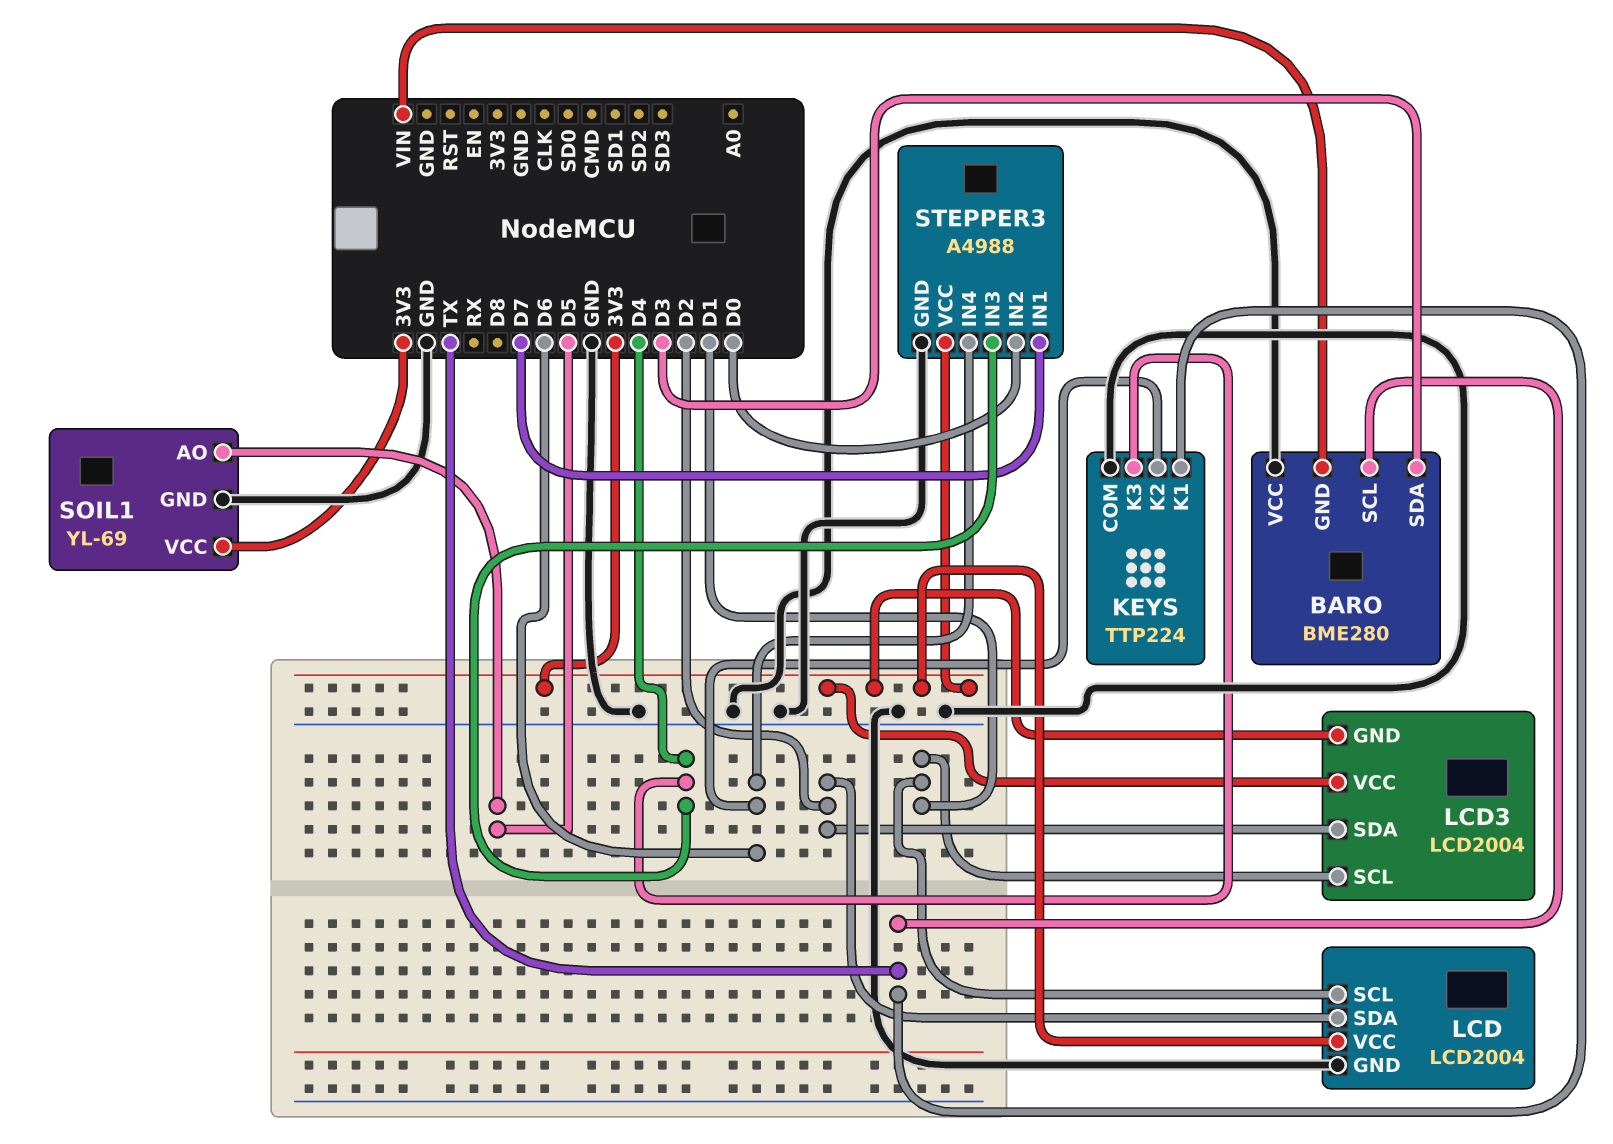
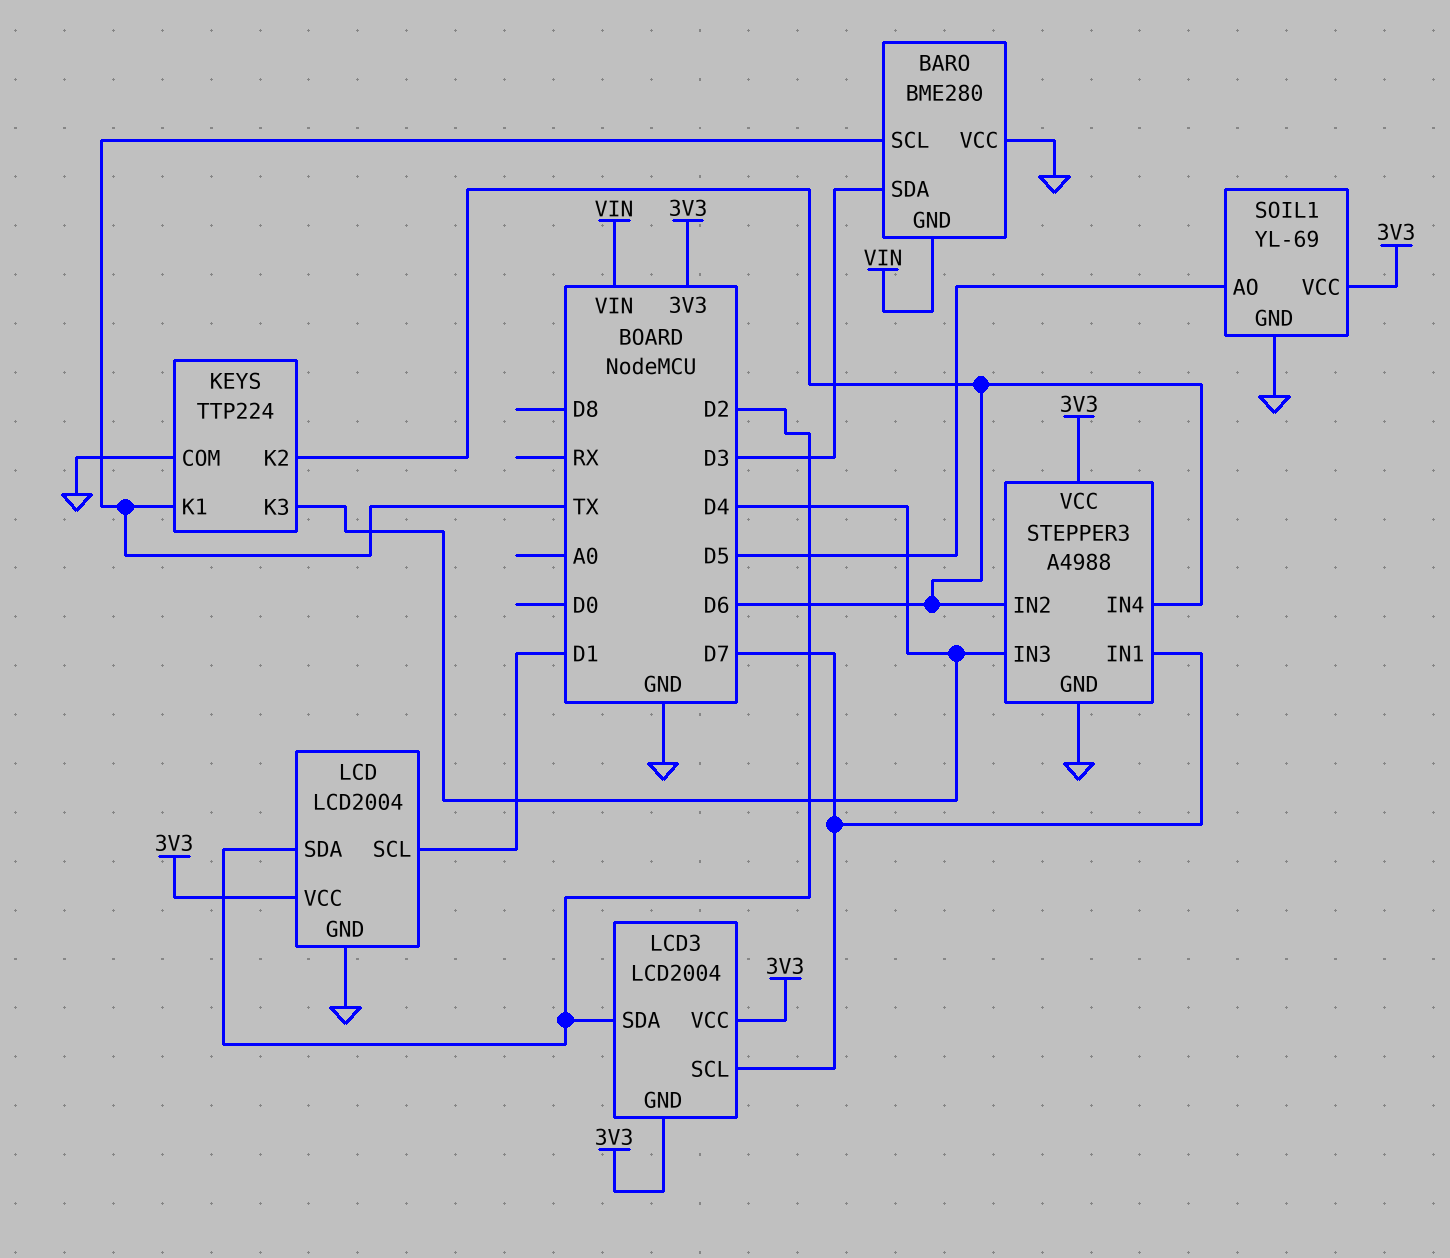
LCD3 pin SCL: D1 -> D7
STEPPER3 pin IN2: D0 -> D6

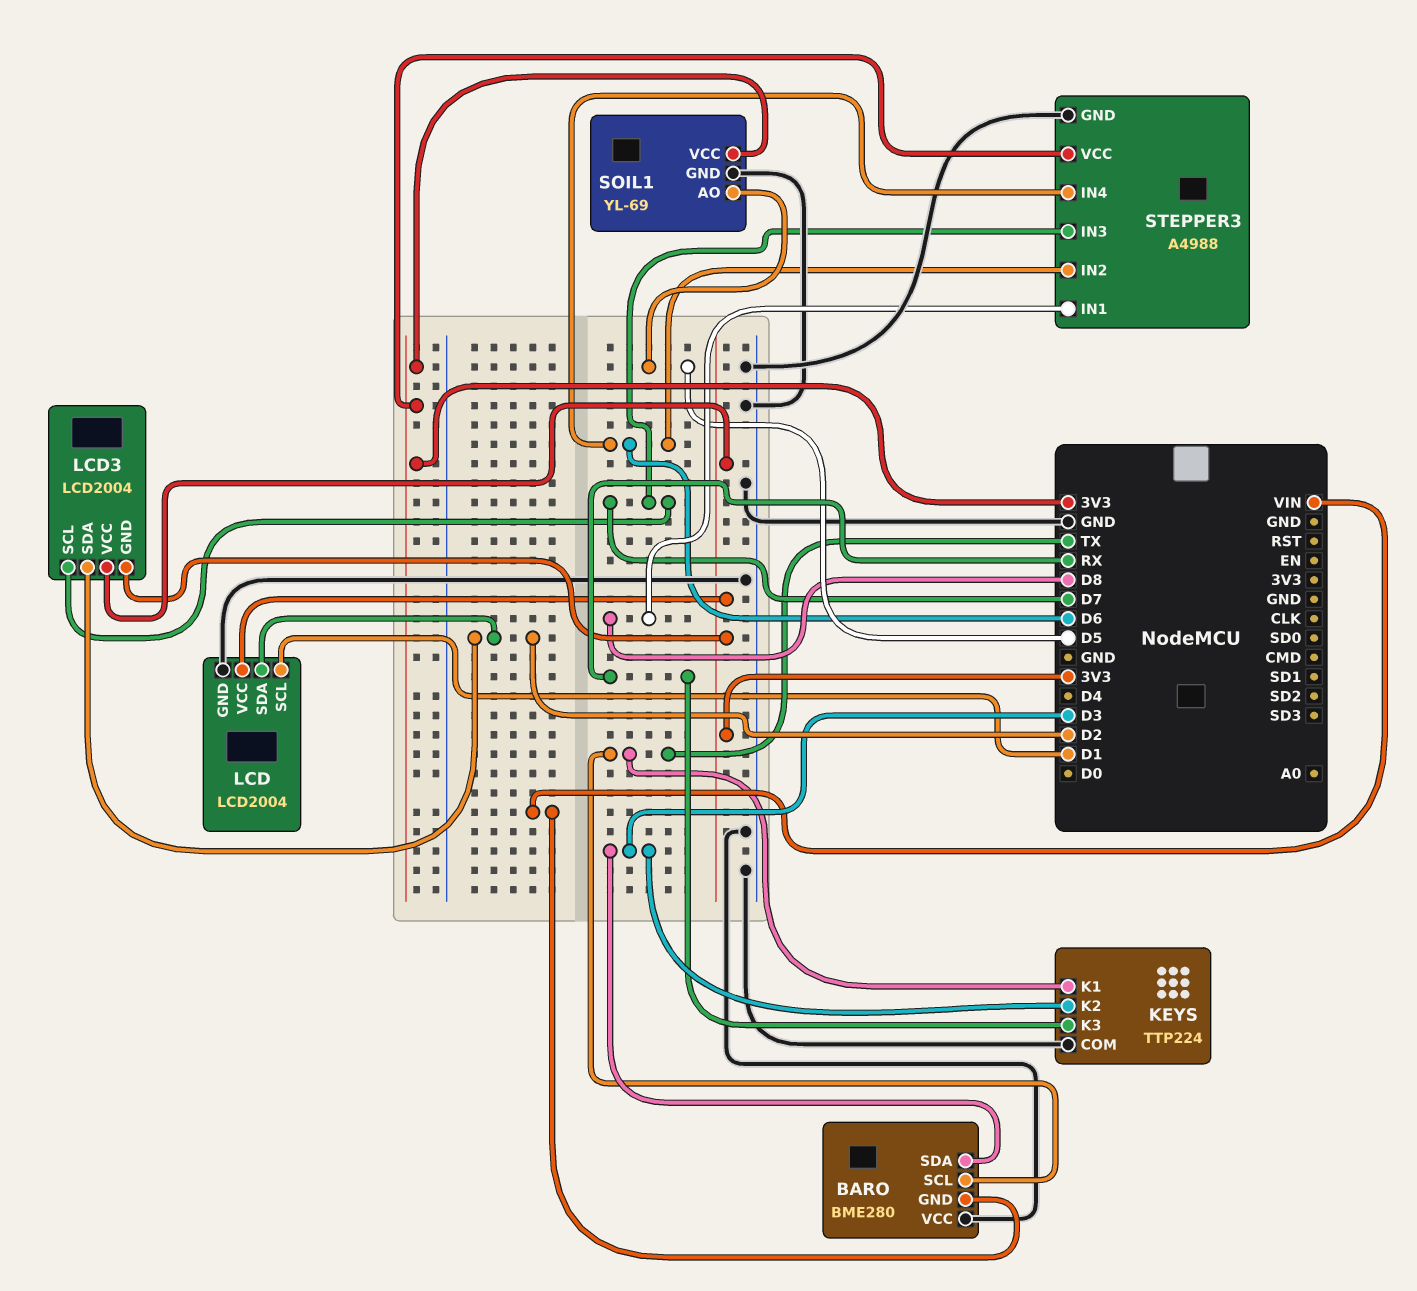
KEYS pin K2: D6 -> D3
KEYS pin K3: D4 -> RX
STEPPER3 pin IN1: D7 -> D8
STEPPER3 pin IN3: D4 -> D7

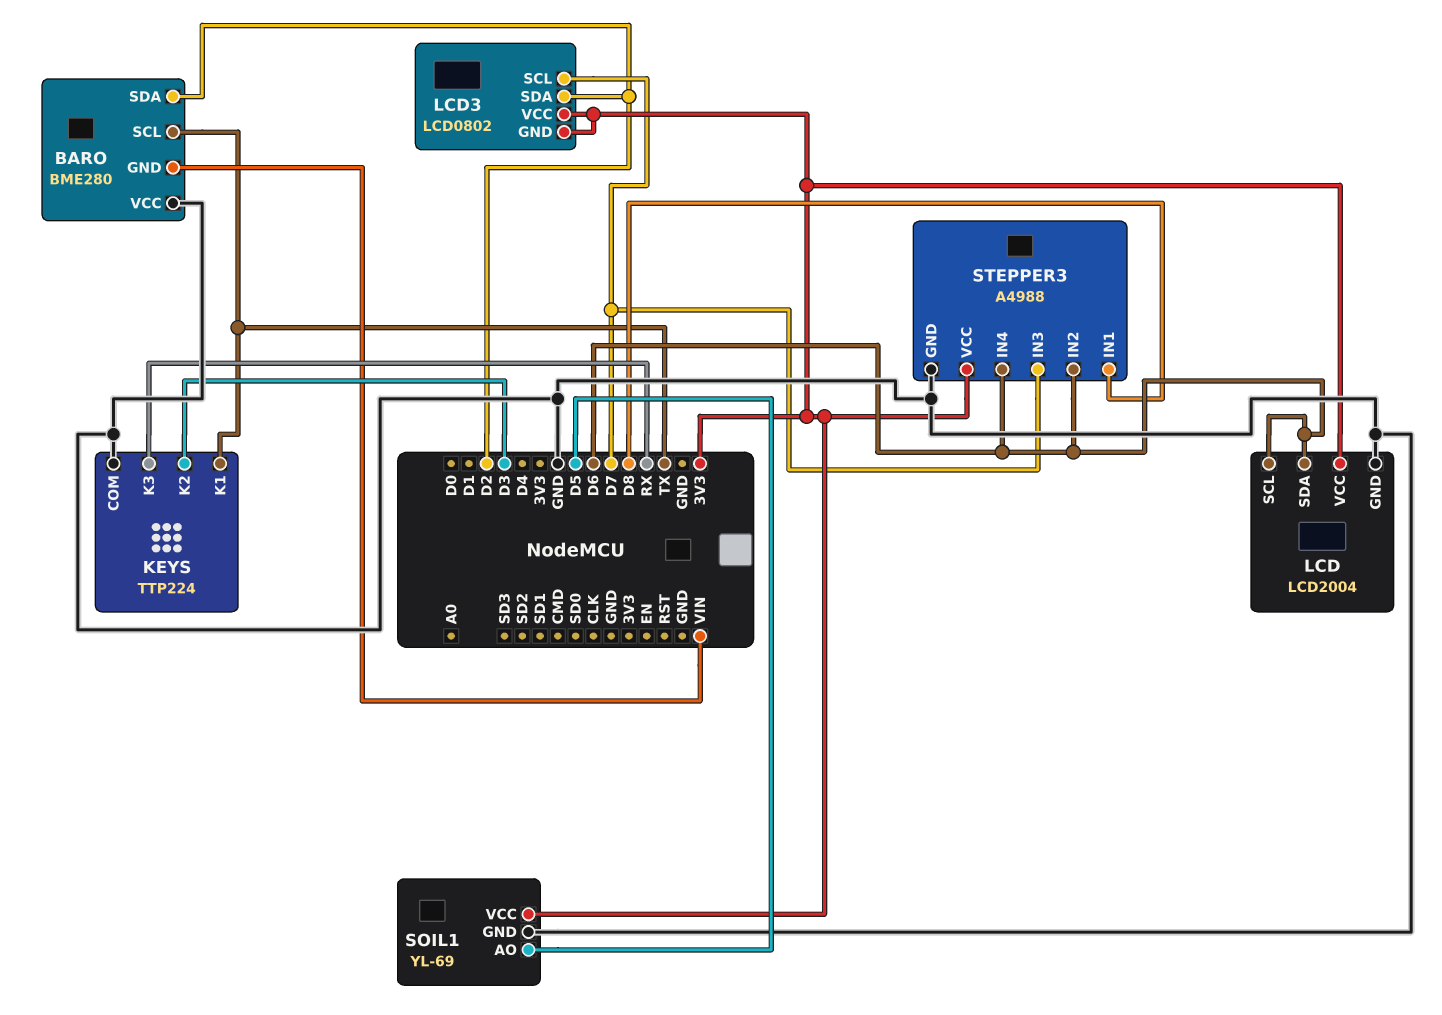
BARO pin SDA: D3 -> D2
LCD pin SCL: D1 -> D6
LCD pin SDA: D2 -> D6
LCD3: LCD2004 -> LCD0802

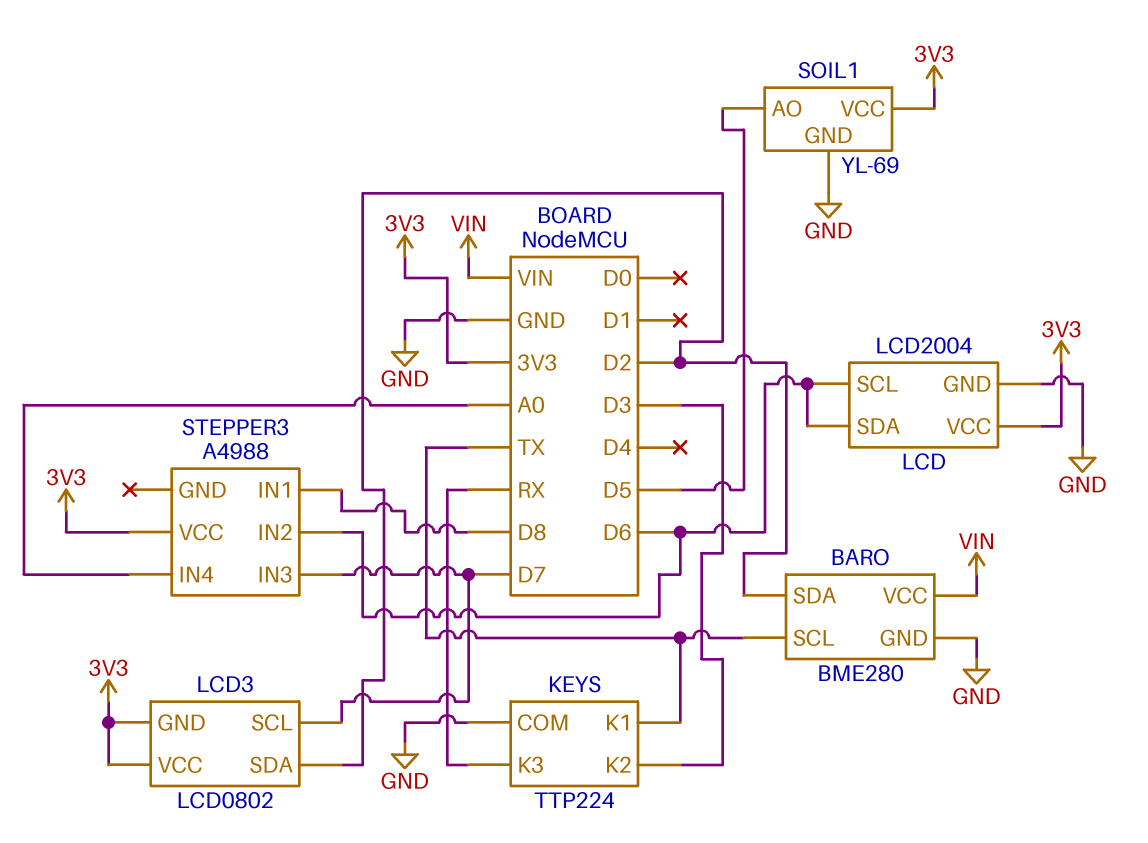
BARO pin GND: VIN -> GND
BARO pin VCC: GND -> VIN
STEPPER3 pin GND: GND -> none
STEPPER3 pin IN4: D6 -> A0

